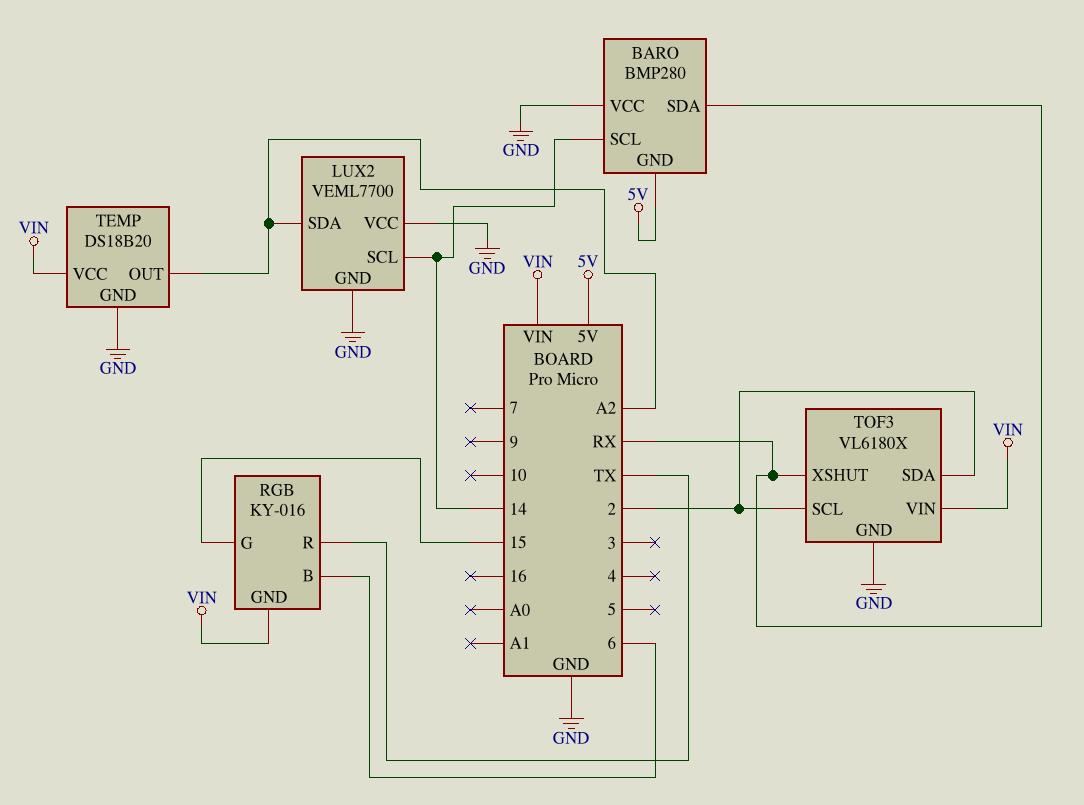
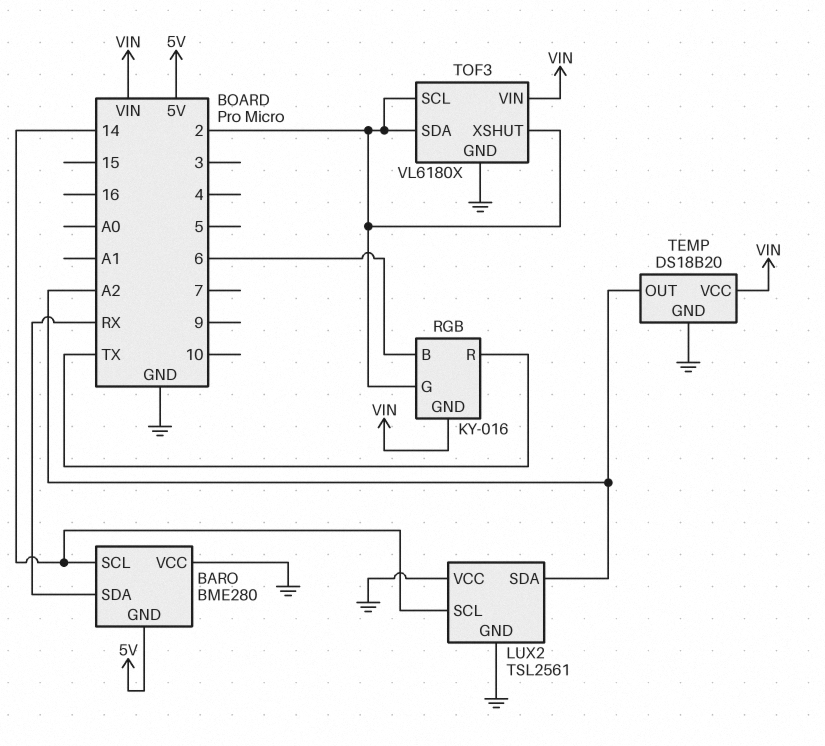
BARO: BMP280 -> BME280
LUX2: VEML7700 -> TSL2561
RGB pin G: 15 -> 2
TOF3 pin XSHUT: RX -> 2

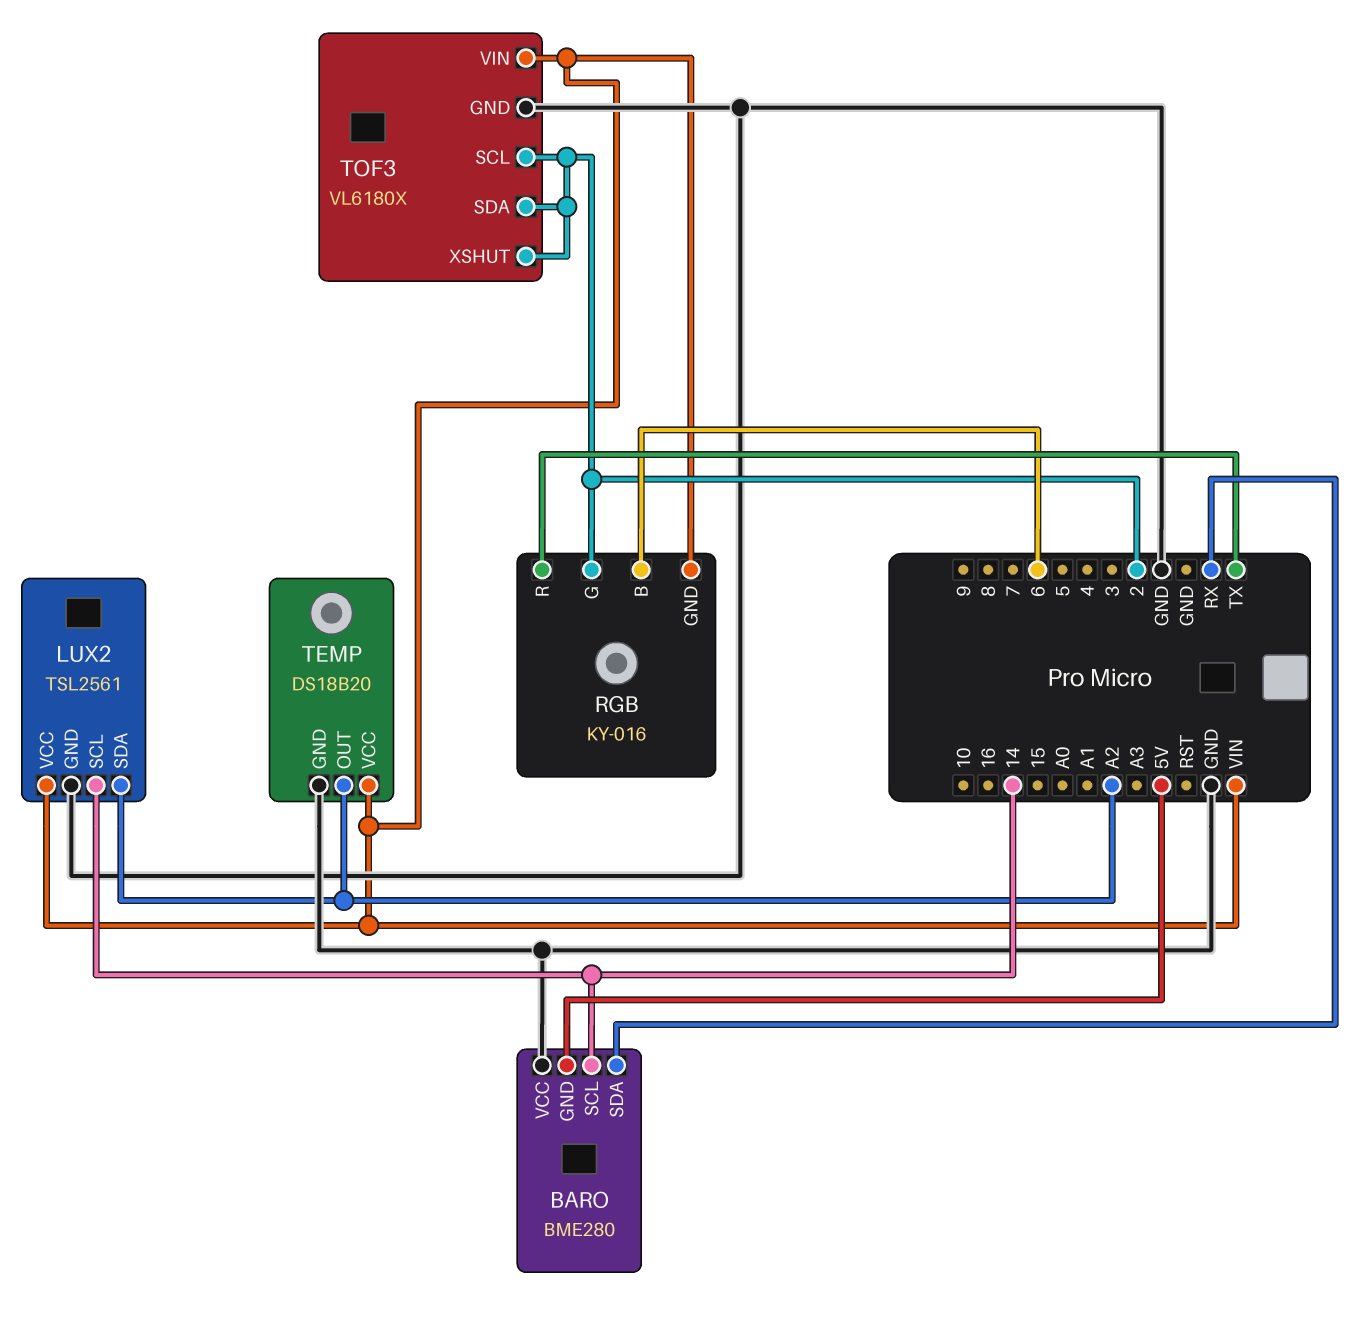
LUX2 pin VCC: GND -> VIN

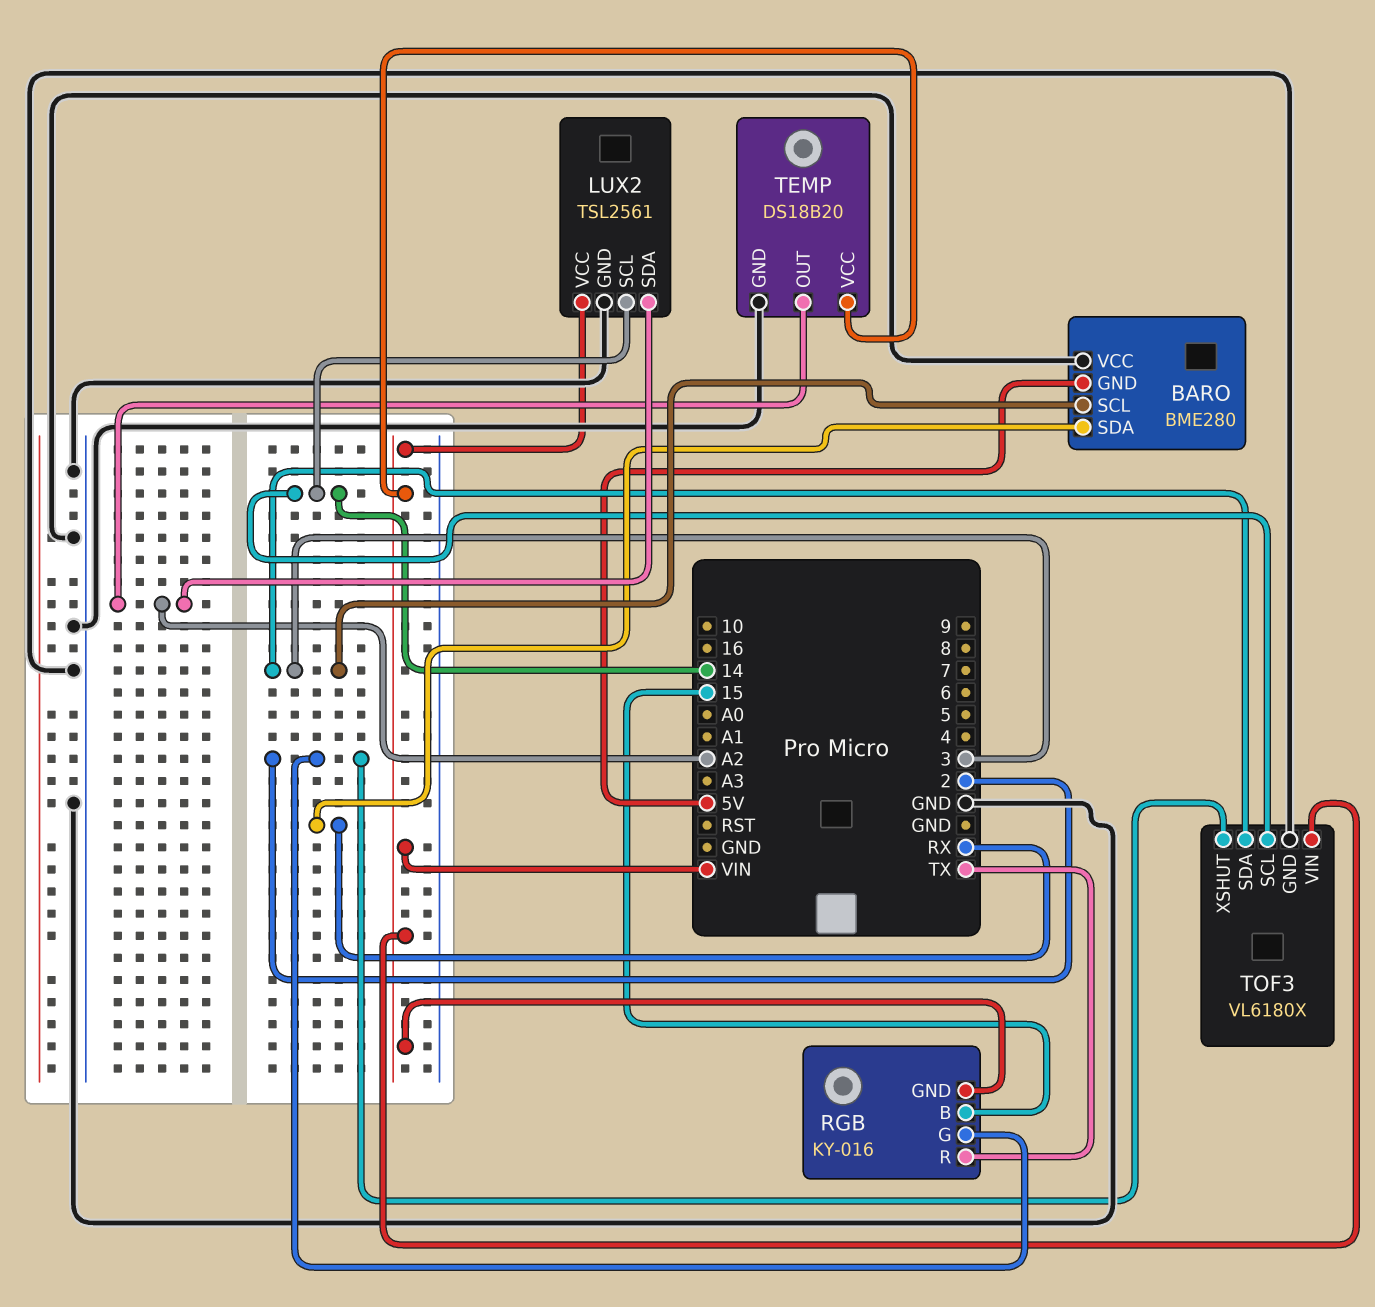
BARO pin SCL: 14 -> 3
RGB pin B: 6 -> 15
TOF3 pin SCL: 2 -> 14
TOF3 pin SDA: 2 -> 3

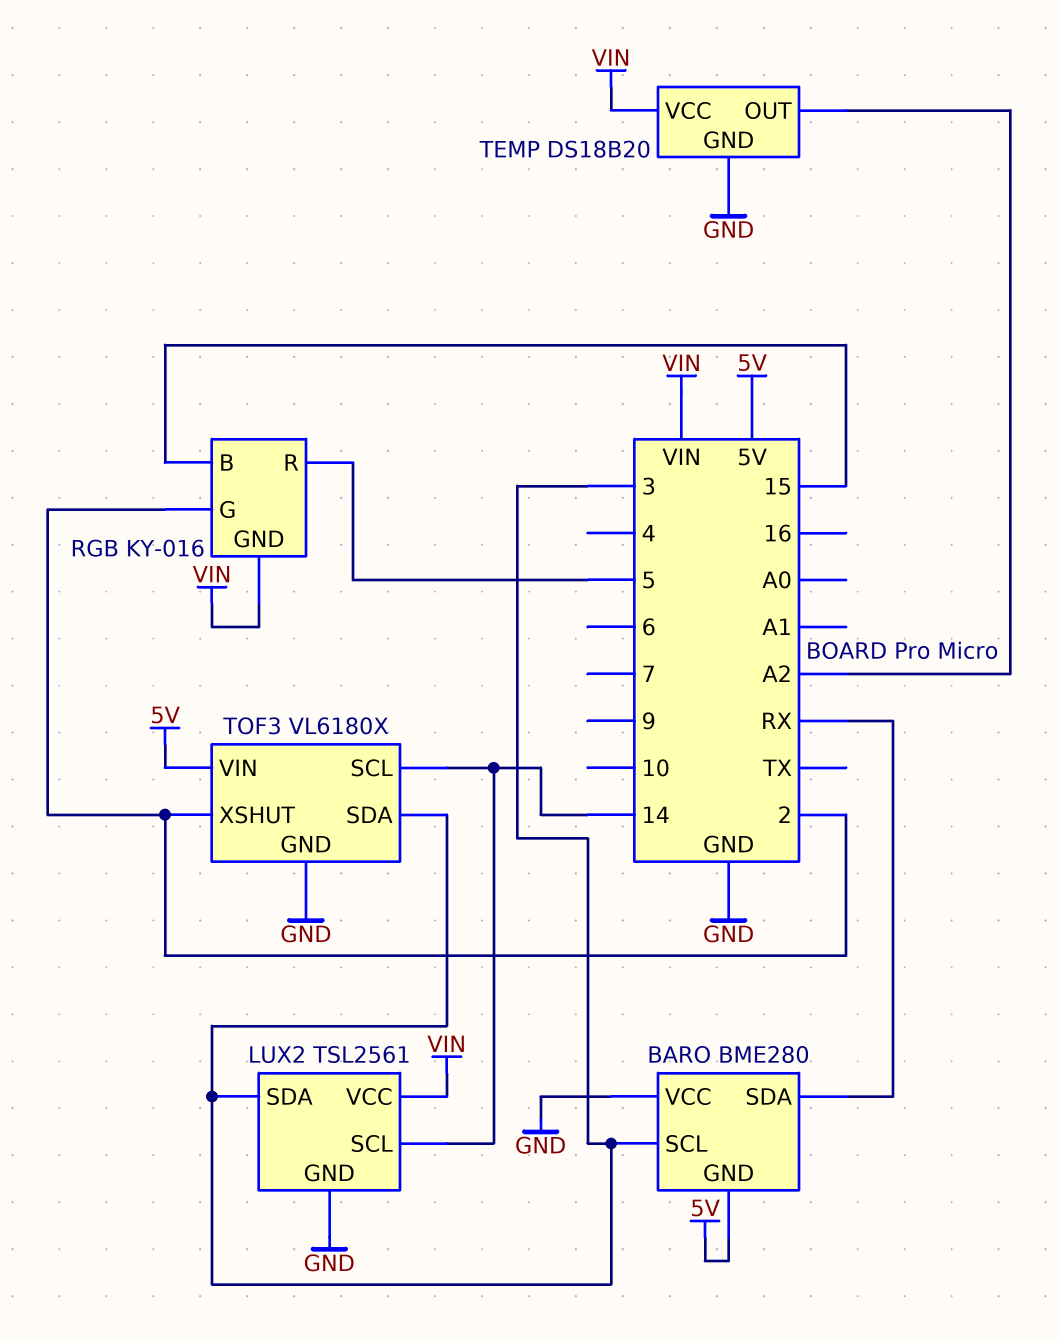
LUX2 pin SDA: A2 -> 3
RGB pin R: TX -> 5
TOF3 pin VIN: VIN -> 5V

